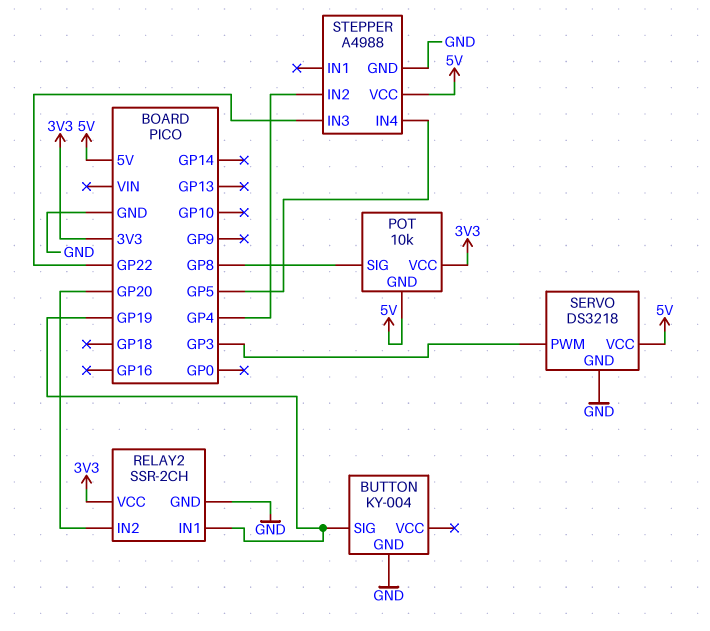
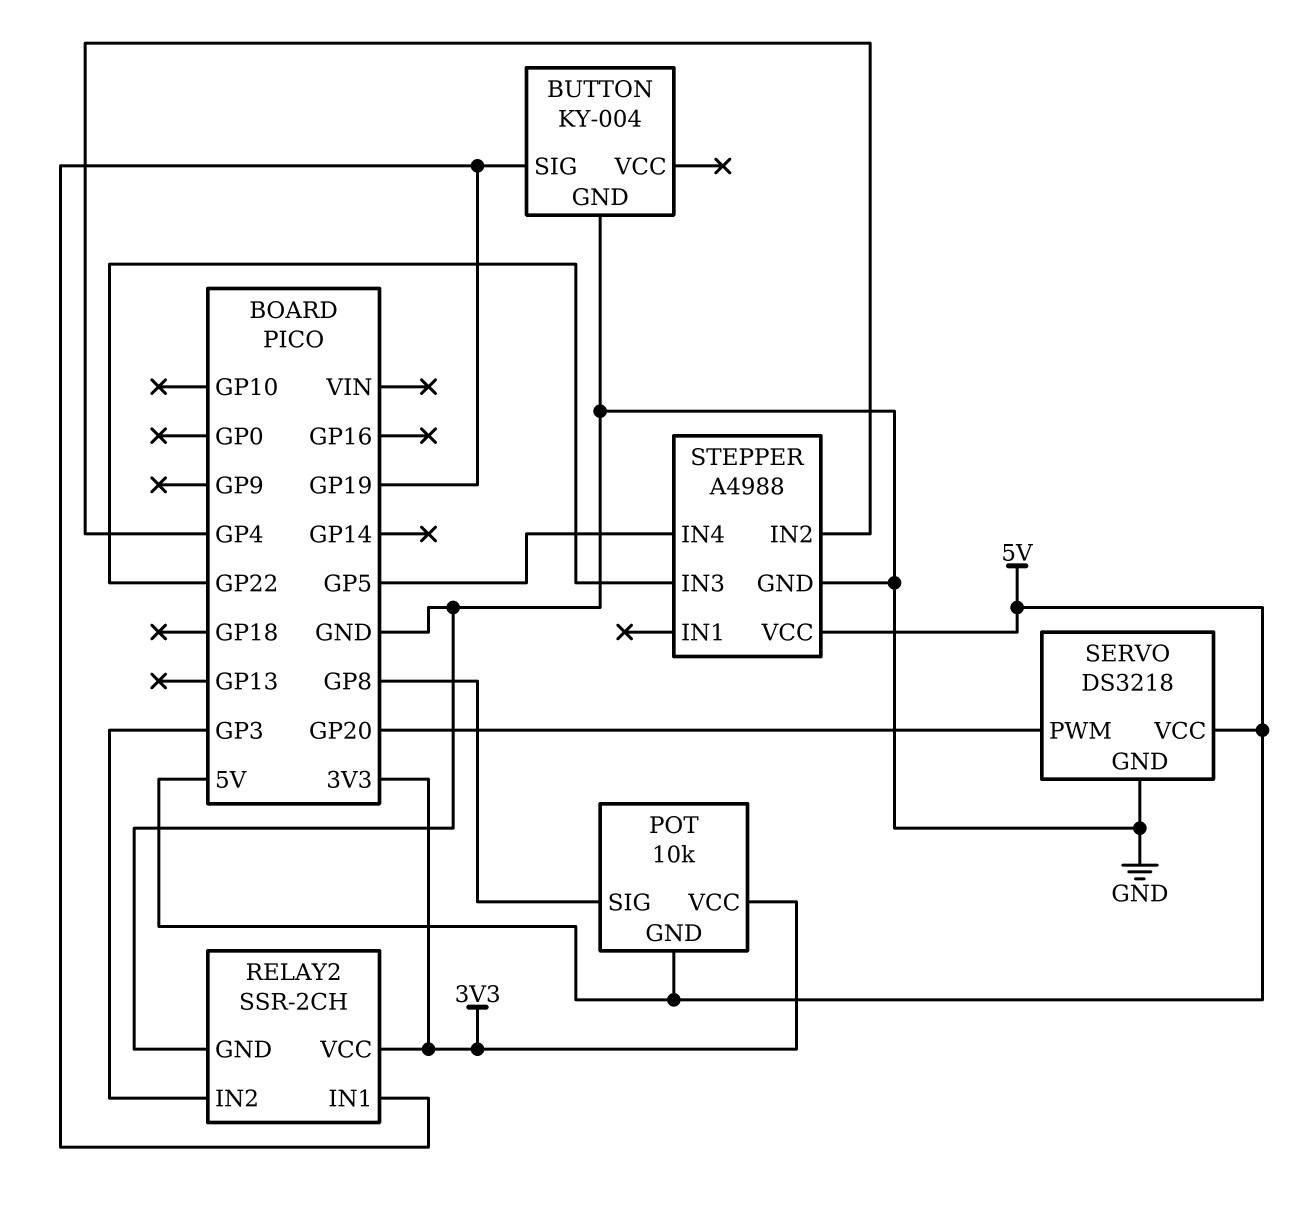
RELAY2 pin IN2: GP20 -> GP3
SERVO pin PWM: GP3 -> GP20

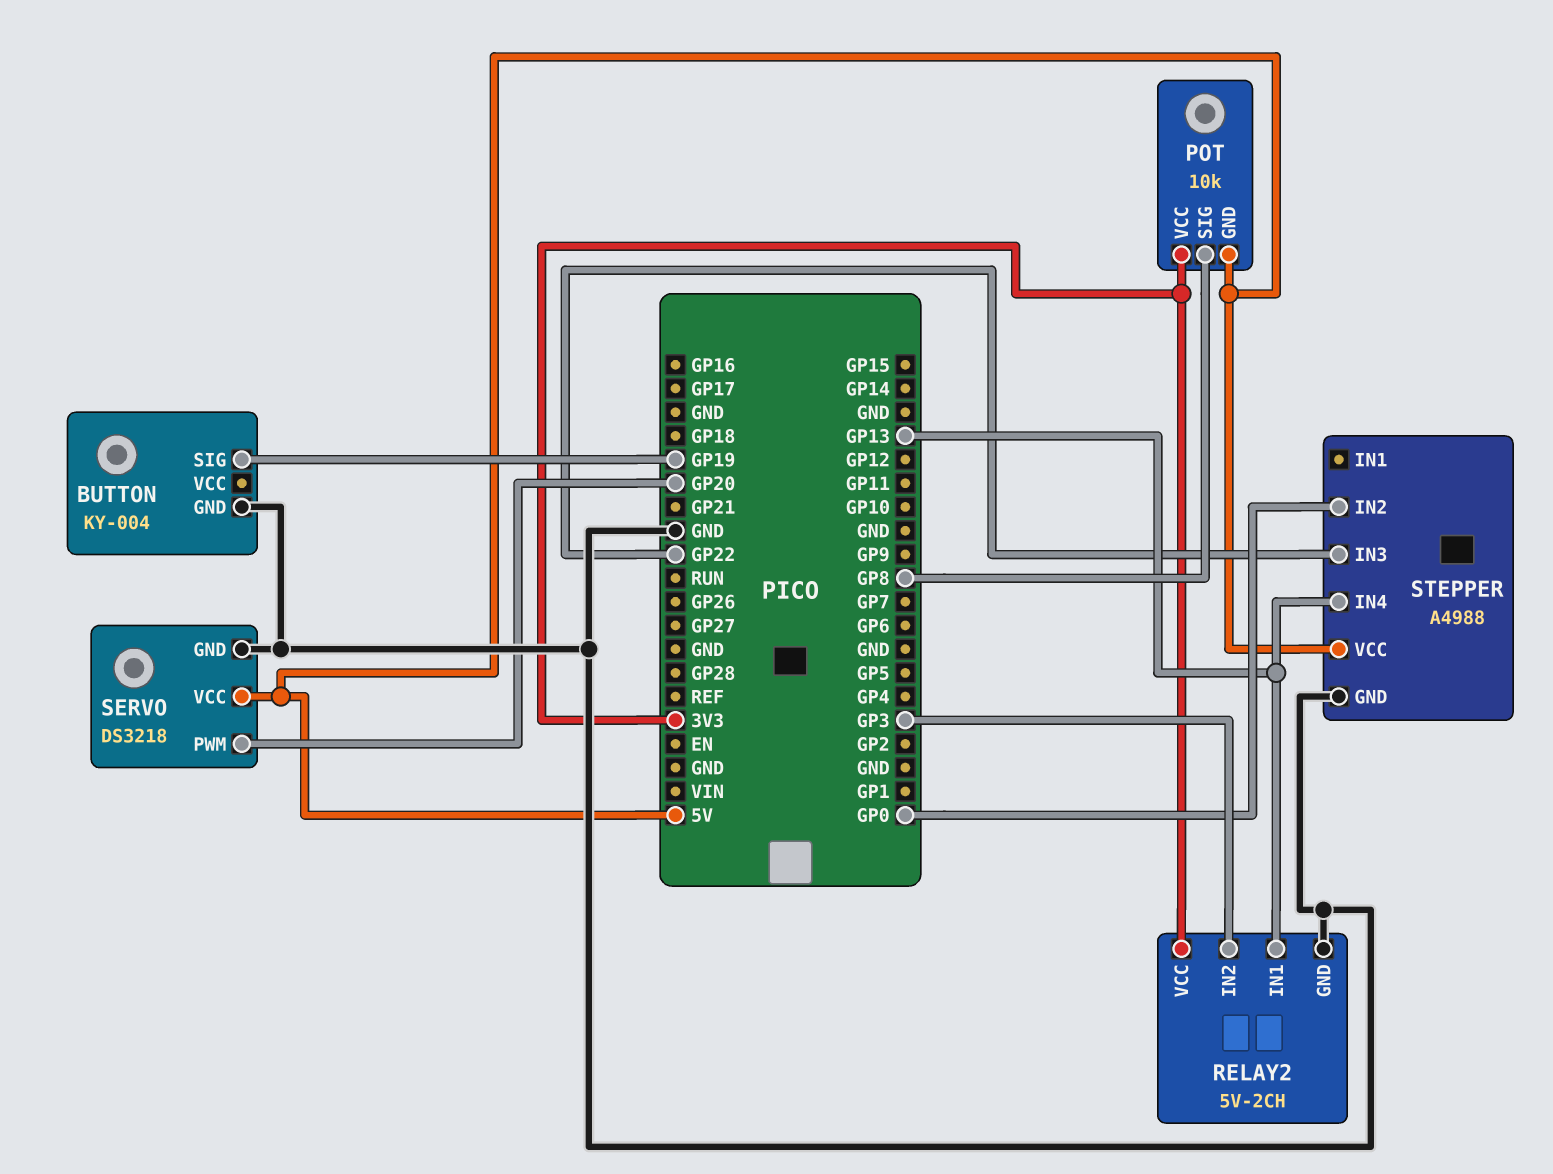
RELAY2: SSR-2CH -> 5V-2CH
RELAY2 pin IN1: GP19 -> GP13
STEPPER pin IN2: GP4 -> GP0
STEPPER pin IN4: GP5 -> GP13

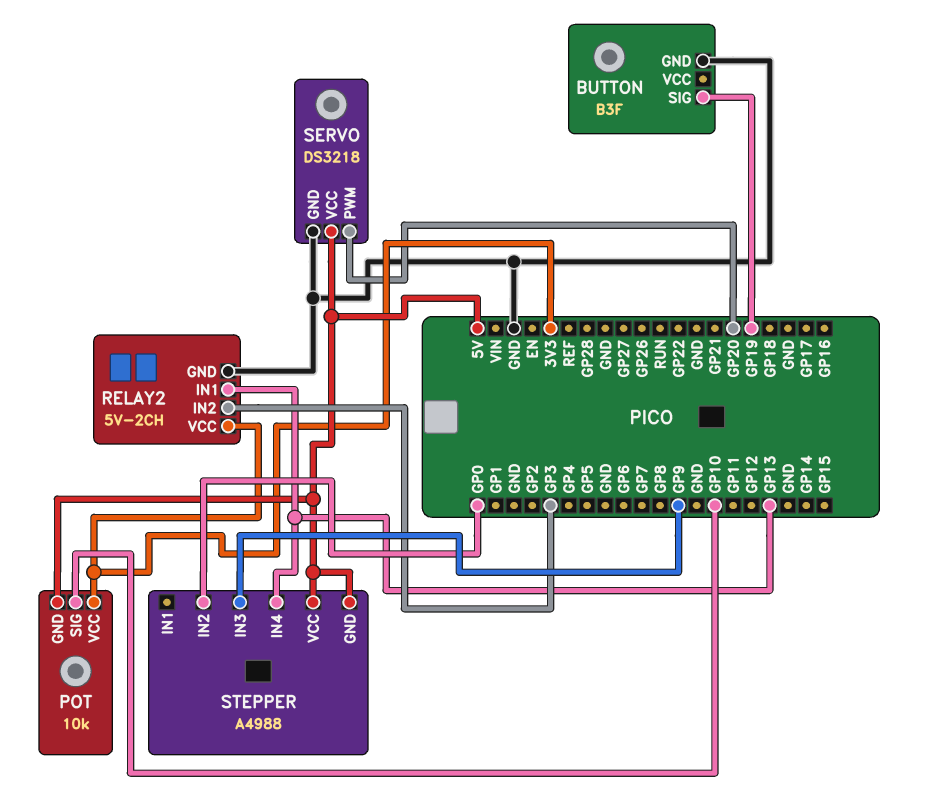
BUTTON: KY-004 -> B3F
POT pin SIG: GP8 -> GP10
STEPPER pin GND: GND -> 5V
STEPPER pin IN3: GP22 -> GP9

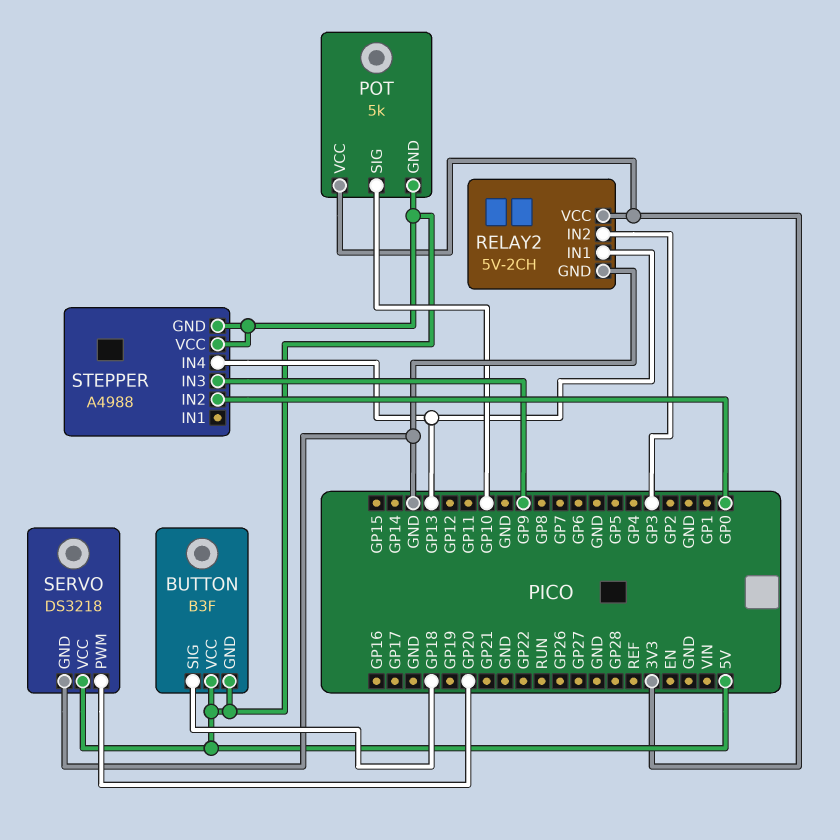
BUTTON pin GND: GND -> 5V
BUTTON pin SIG: GP19 -> GP18
BUTTON pin VCC: none -> 5V
POT: 10k -> 5k

